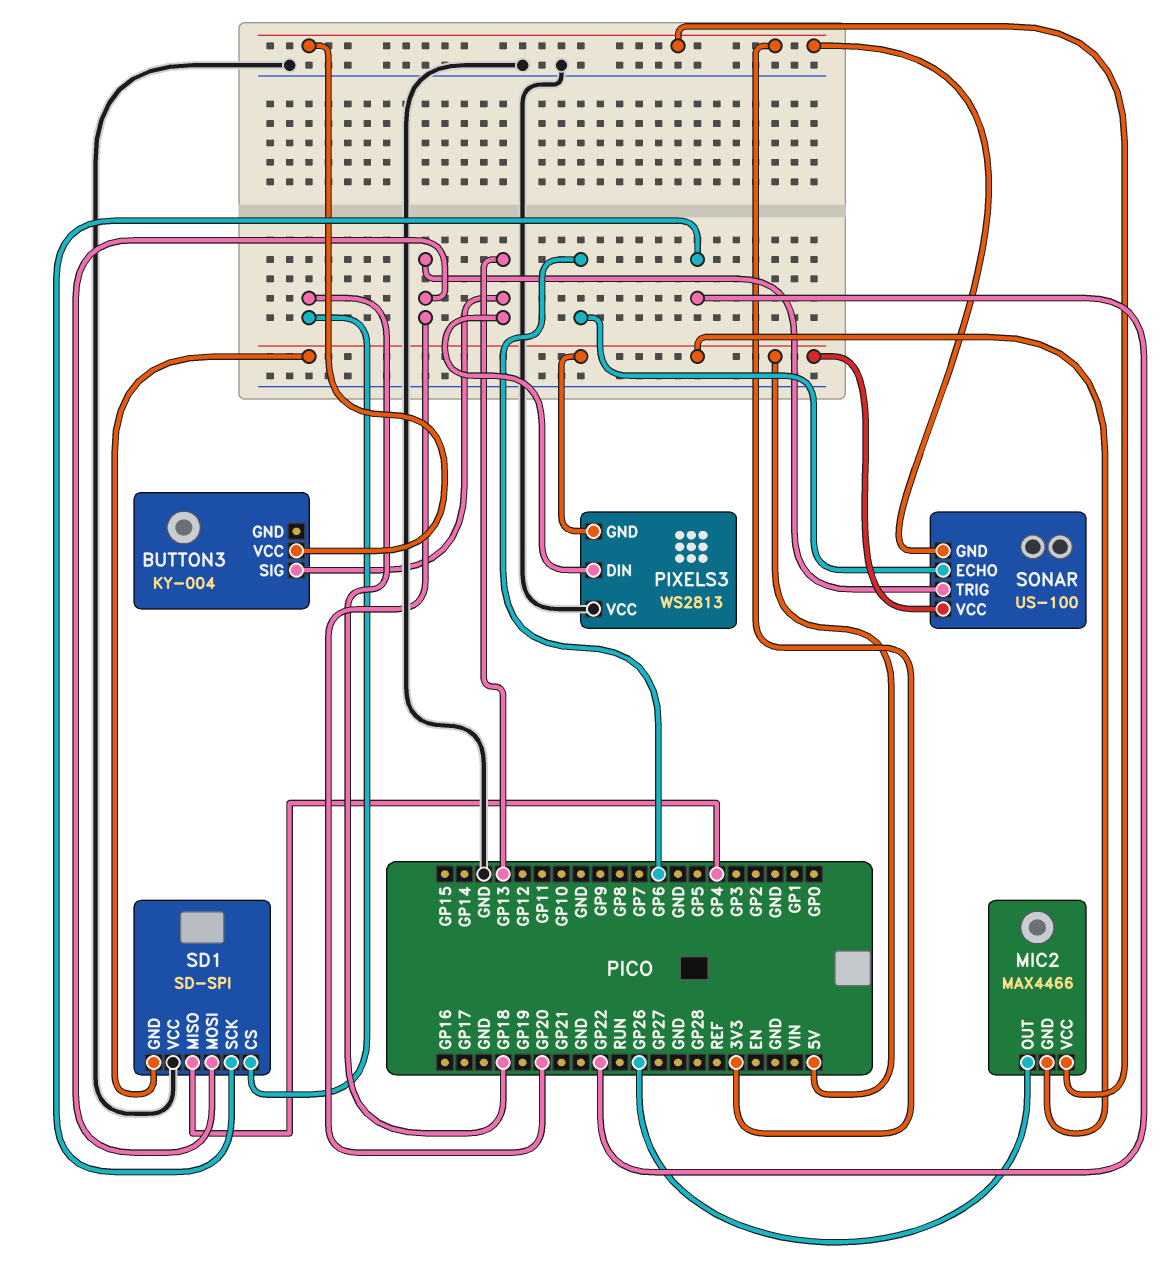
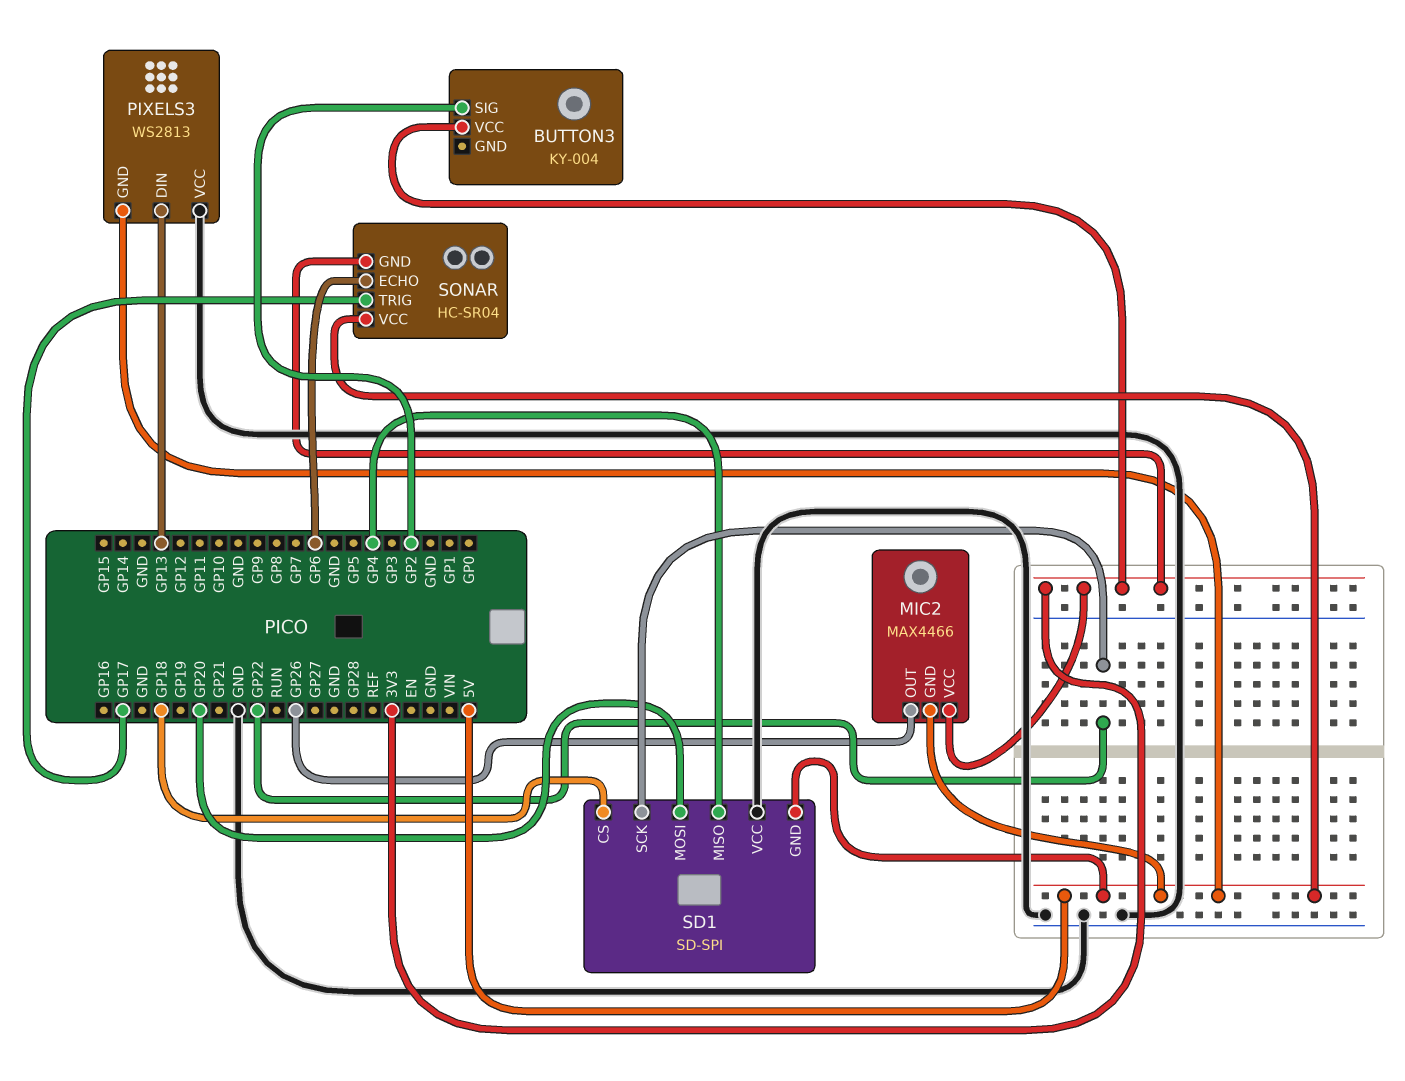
BUTTON3 pin SIG: GP13 -> GP2
SONAR: US-100 -> HC-SR04
SONAR pin TRIG: GP20 -> GP17

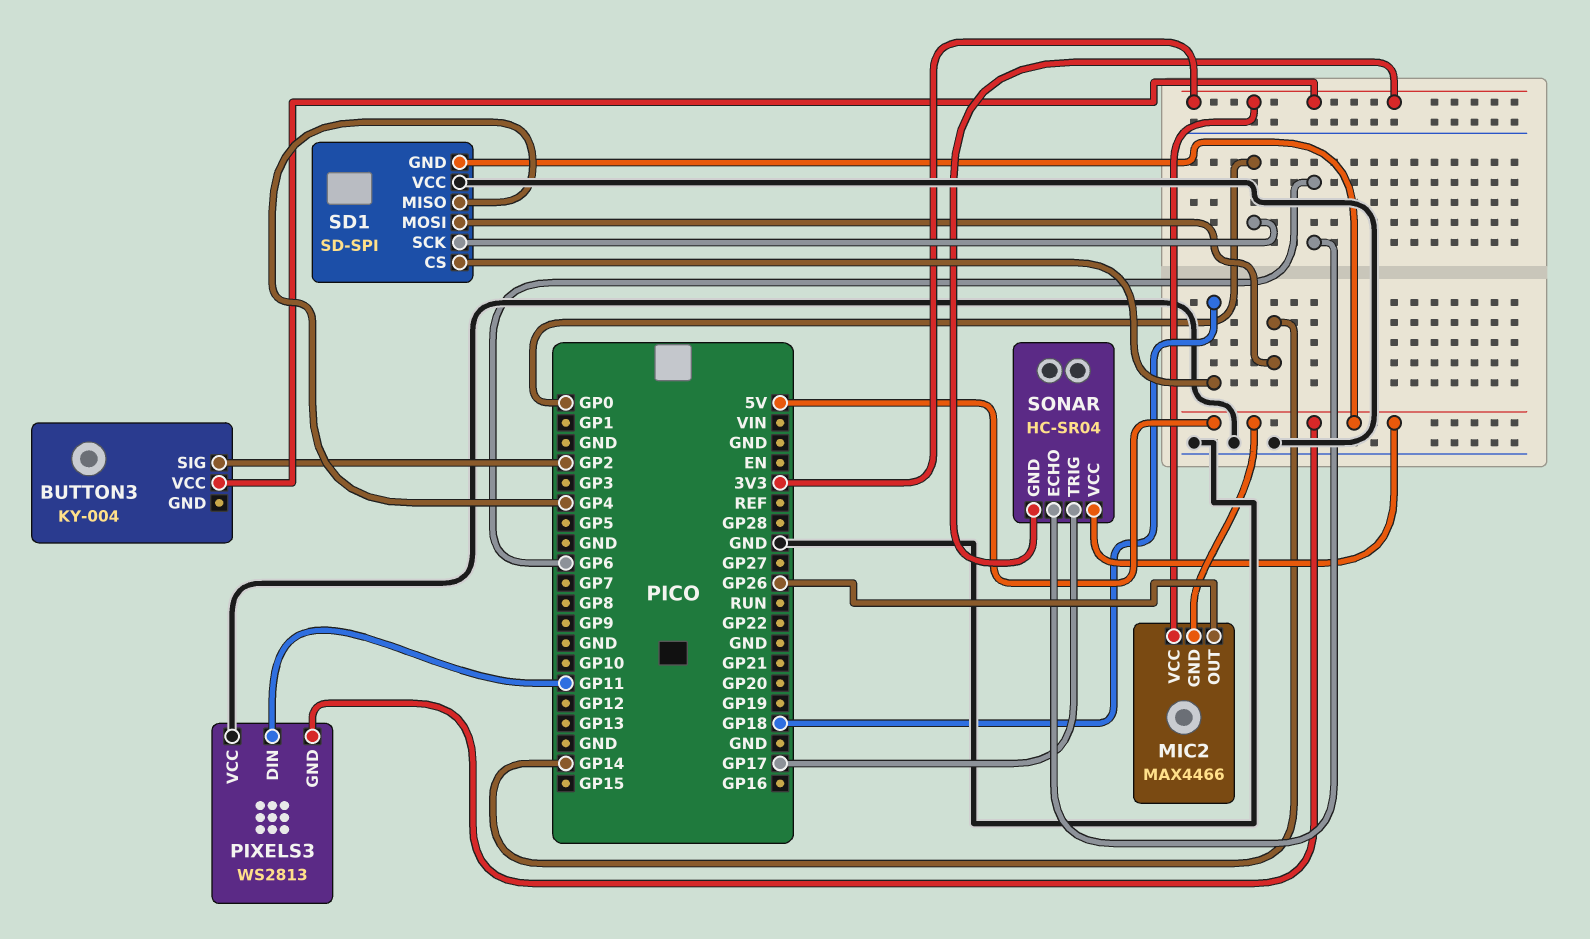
PIXELS3 pin DIN: GP13 -> GP11
SD1 pin MOSI: GP20 -> GP14
SD1 pin SCK: GP22 -> GP0

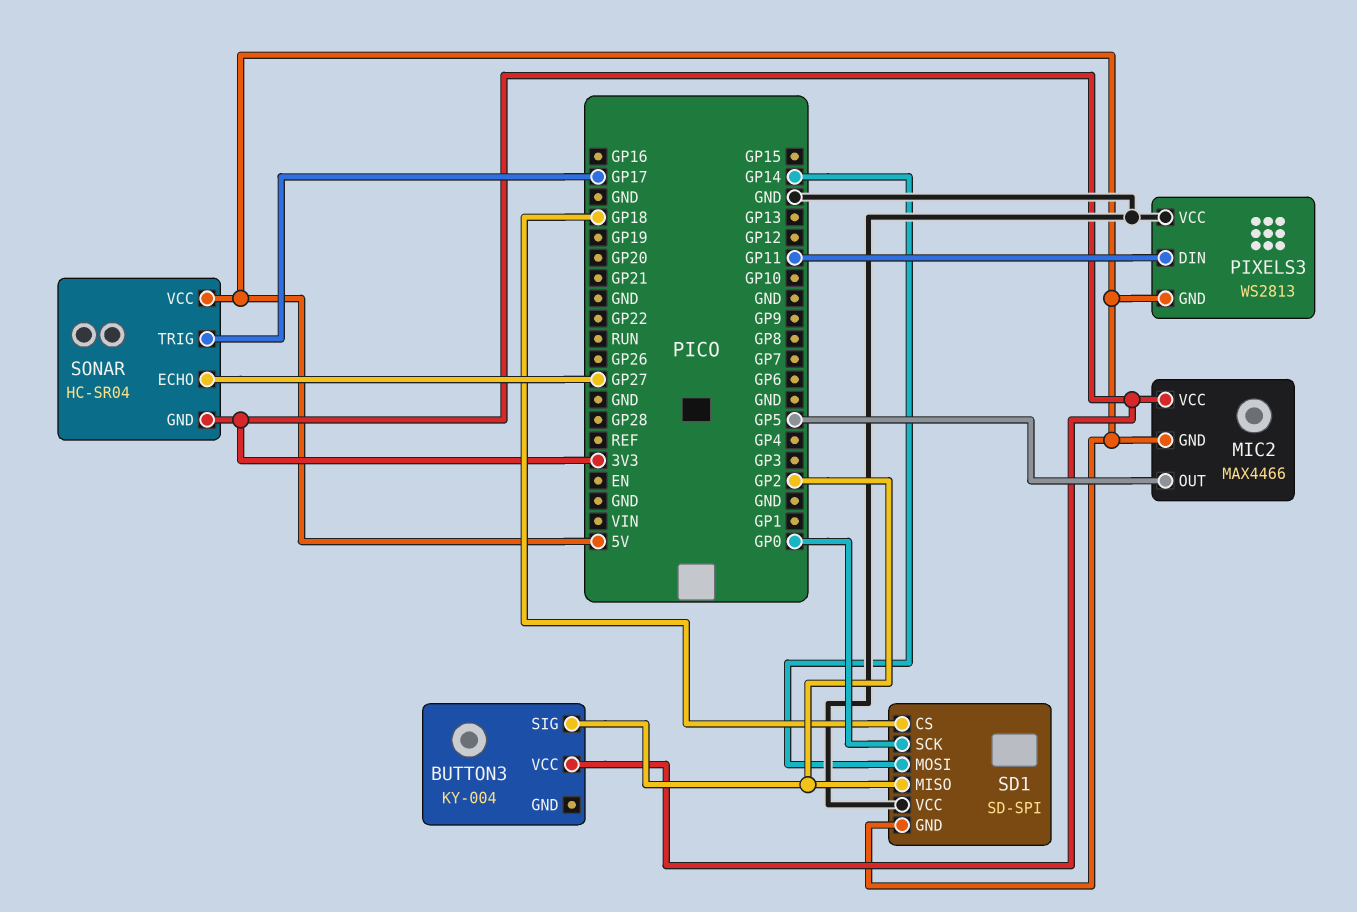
MIC2 pin OUT: GP26 -> GP5
SD1 pin MISO: GP4 -> GP2
SONAR pin ECHO: GP6 -> GP27

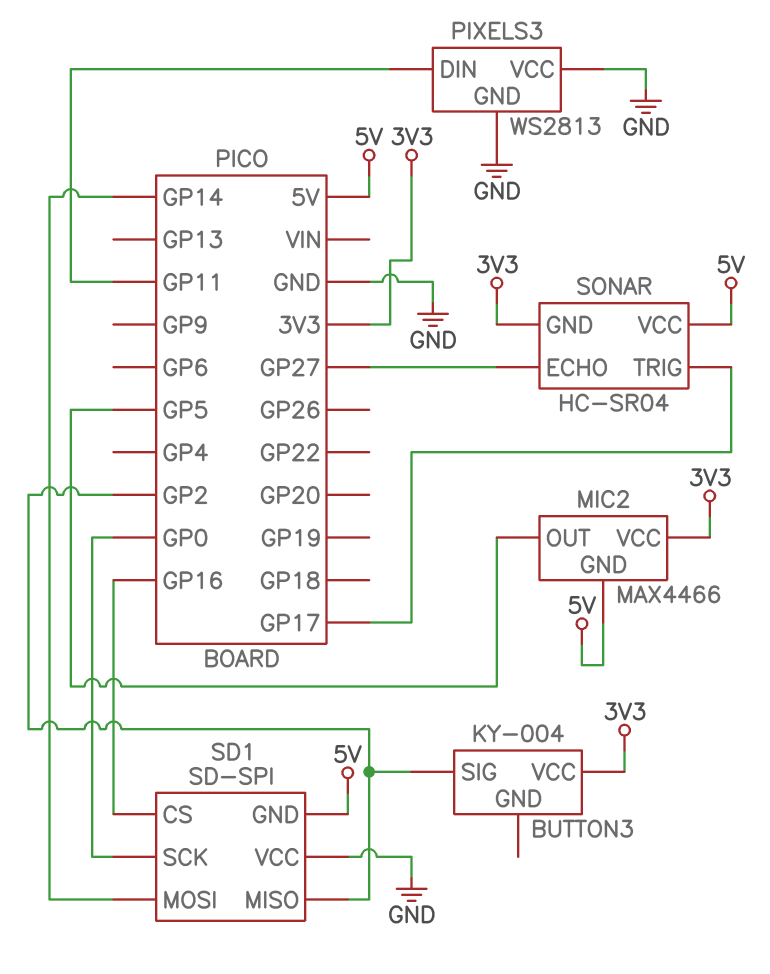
PIXELS3 pin GND: 5V -> GND
SD1 pin CS: GP18 -> GP16

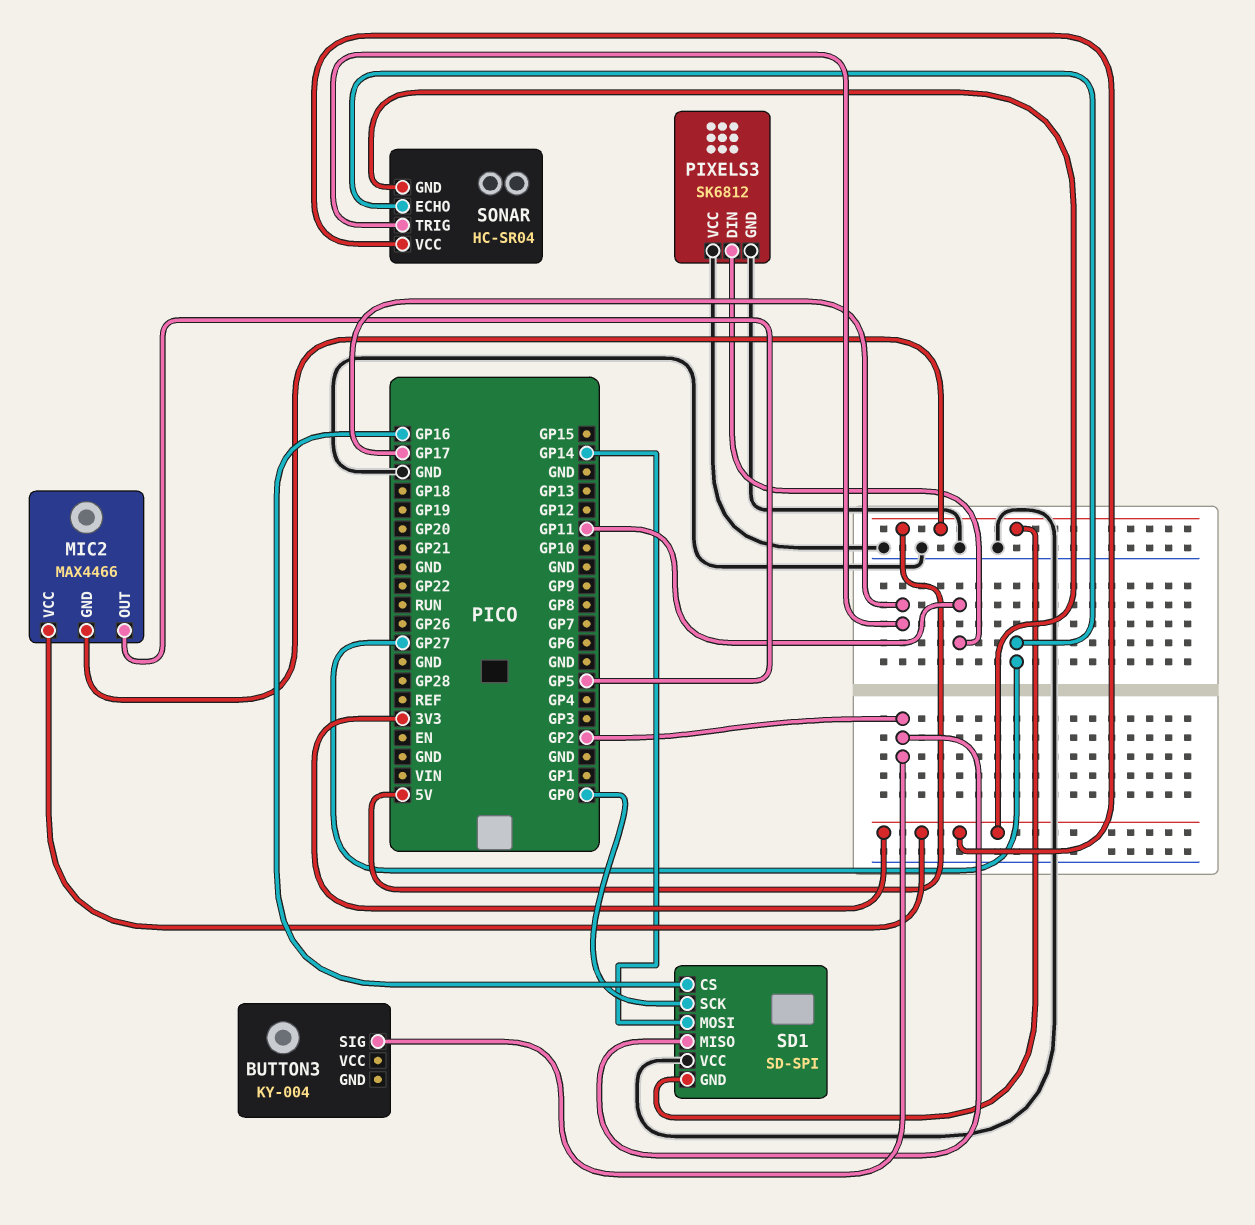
BUTTON3 pin VCC: 3V3 -> none
PIXELS3: WS2813 -> SK6812
SONAR pin VCC: 5V -> 3V3

